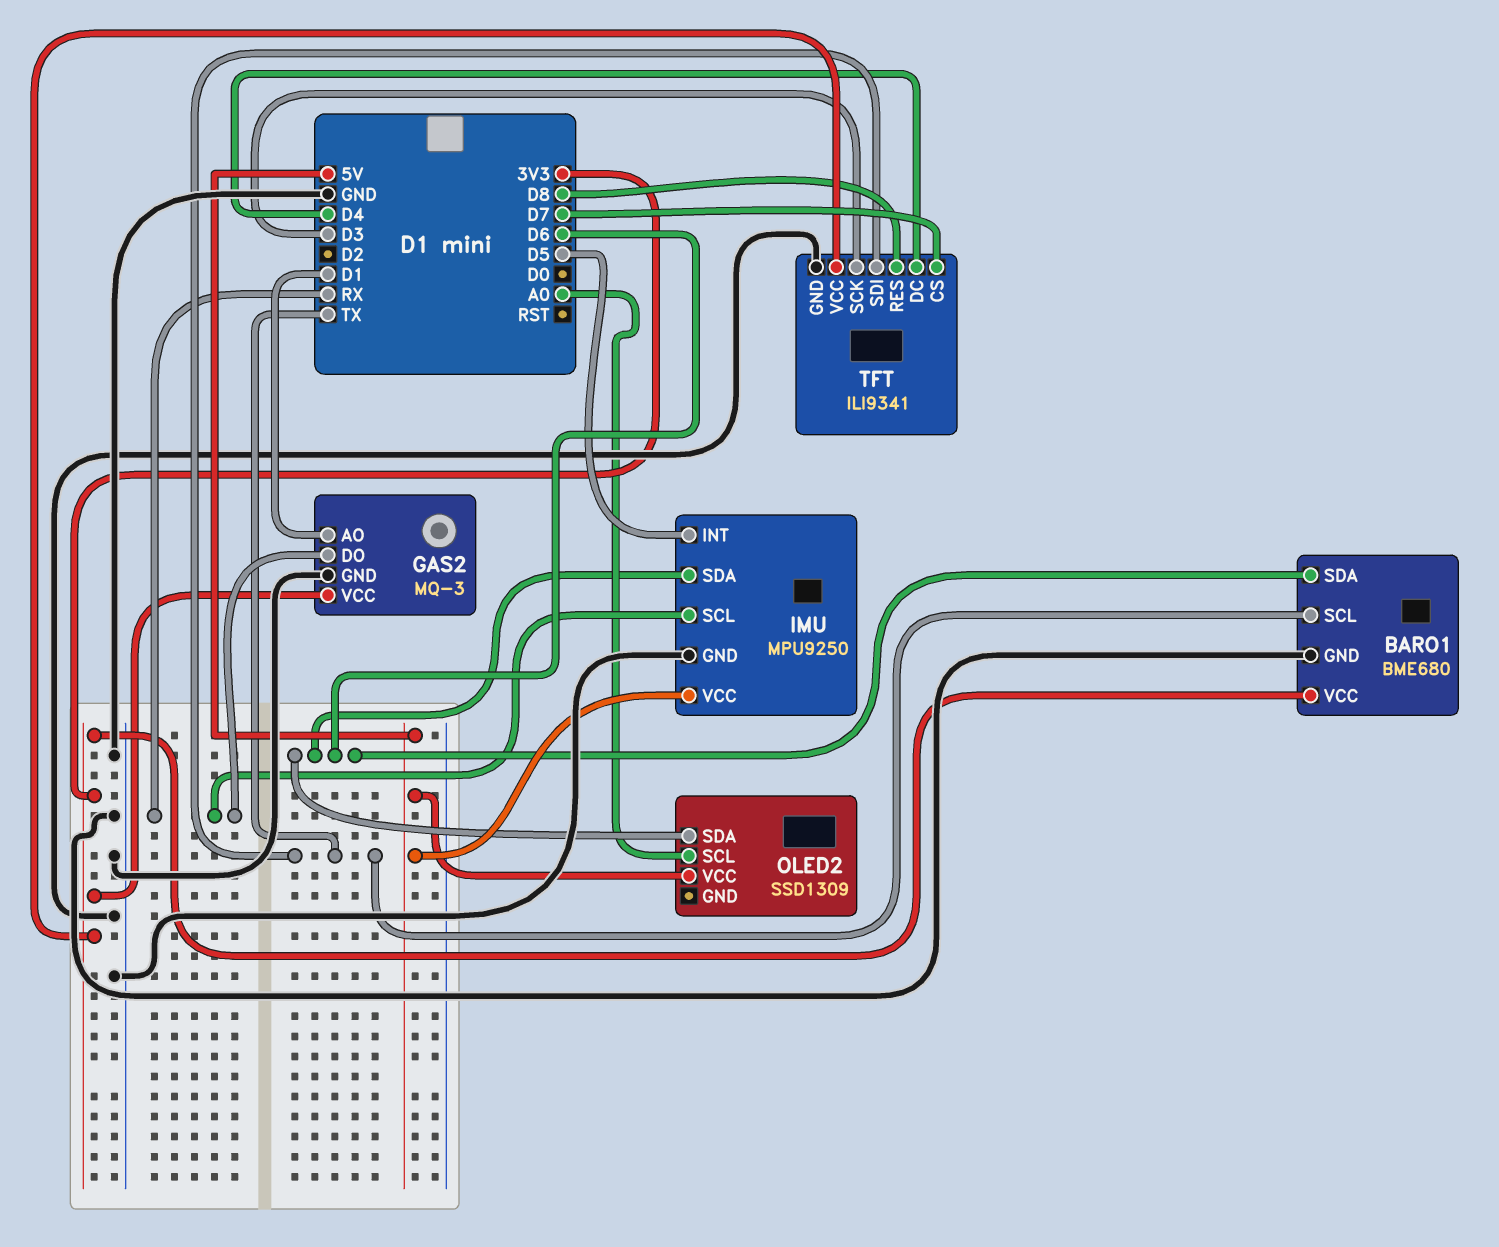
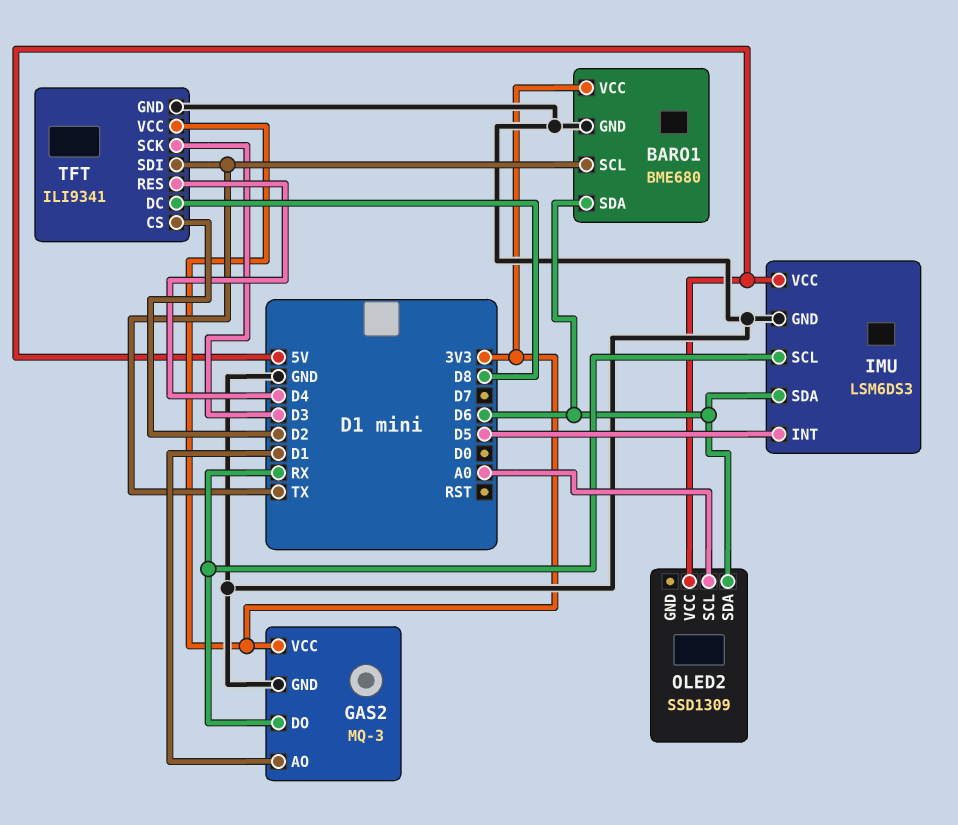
IMU: MPU9250 -> LSM6DS3
TFT pin CS: D7 -> D2
TFT pin DC: D4 -> D8
TFT pin RES: D8 -> D4

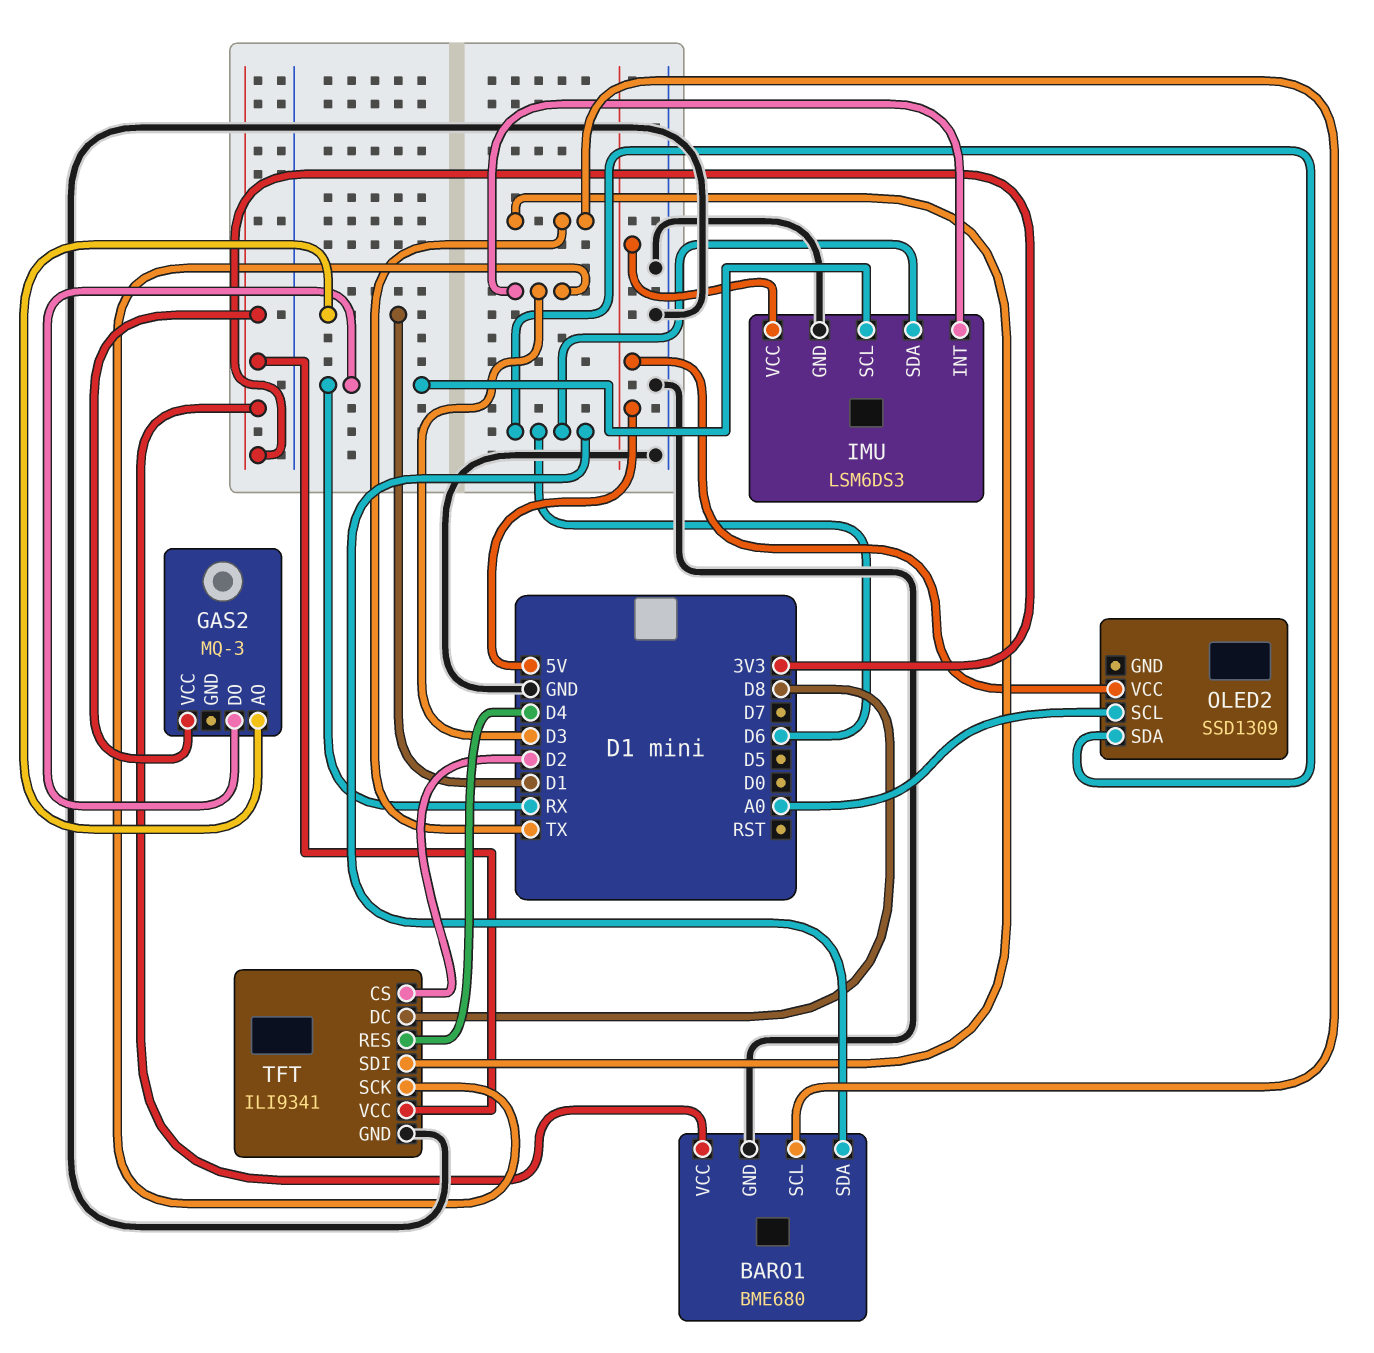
GAS2 pin GND: GND -> none
IMU pin INT: D5 -> D3

